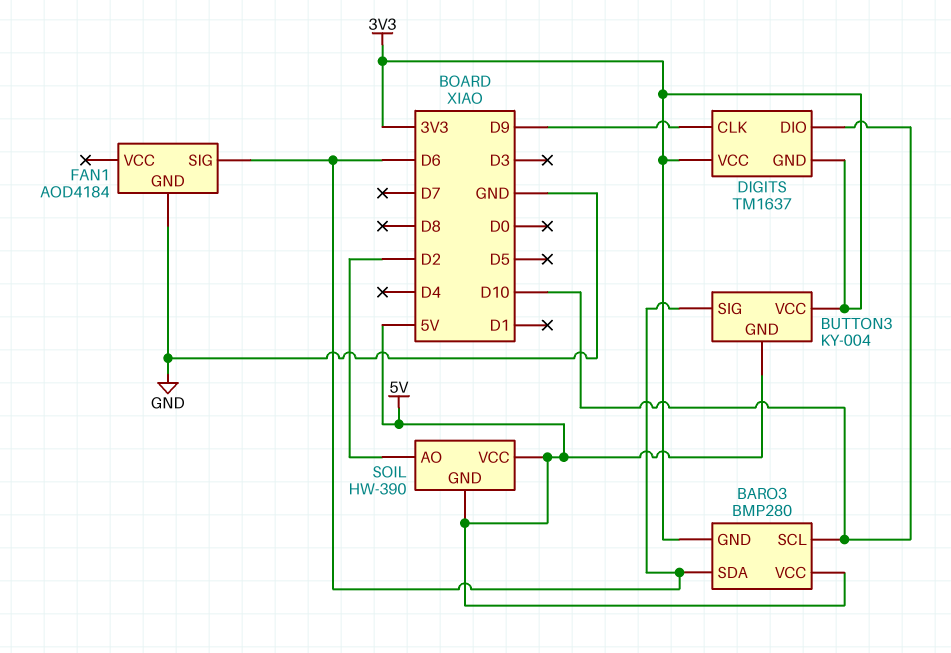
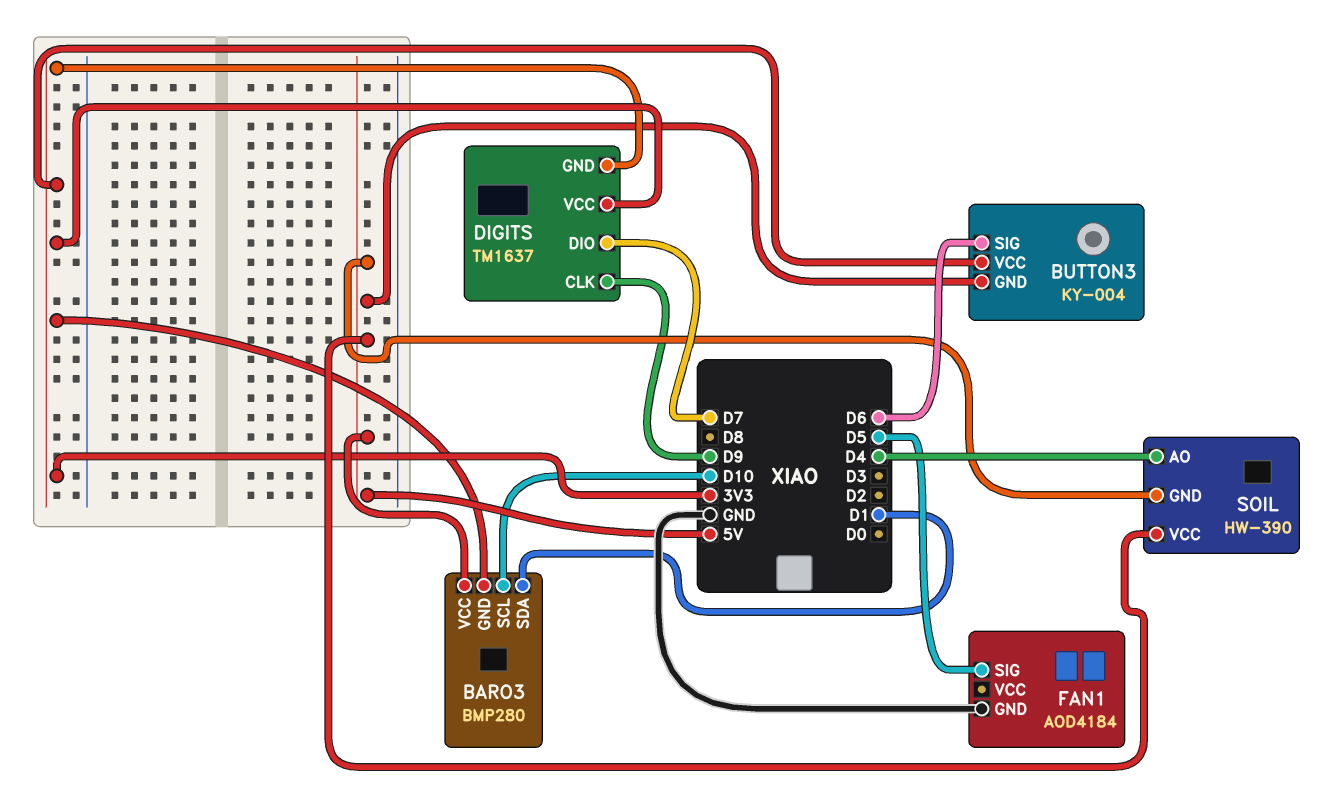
BARO3 pin SDA: D6 -> D1
DIGITS pin DIO: D10 -> D7
FAN1 pin SIG: D6 -> D5
SOIL pin AO: D2 -> D4

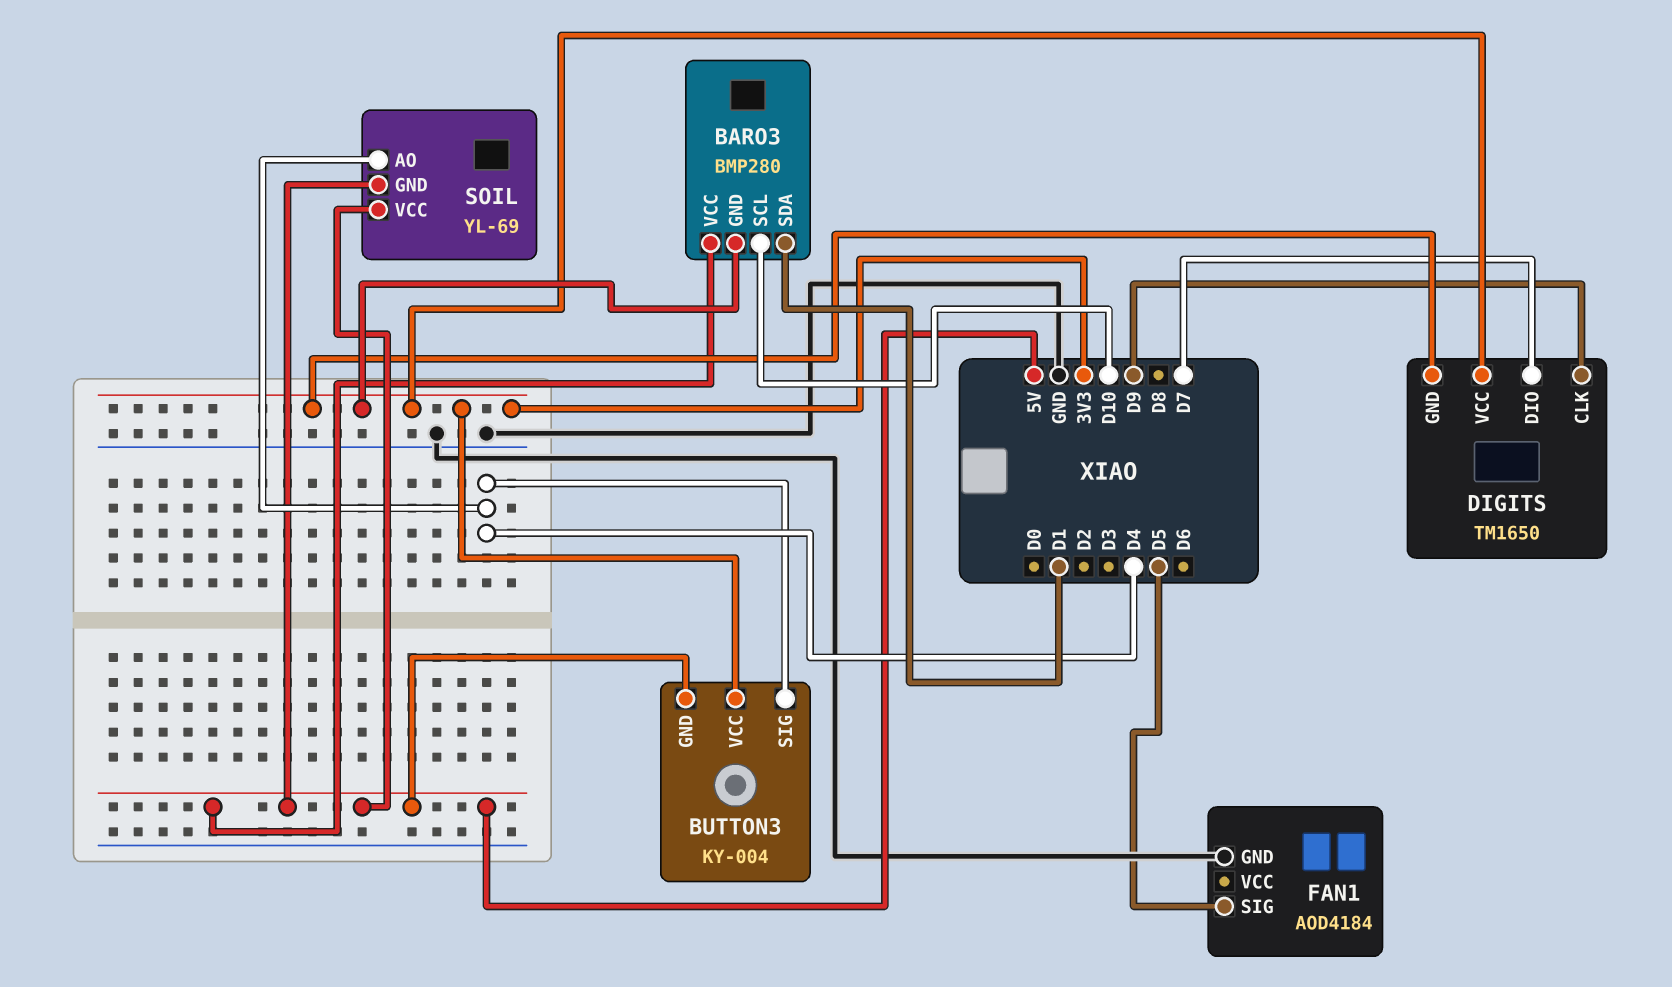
BUTTON3 pin SIG: D6 -> D4
DIGITS: TM1637 -> TM1650
SOIL: HW-390 -> YL-69

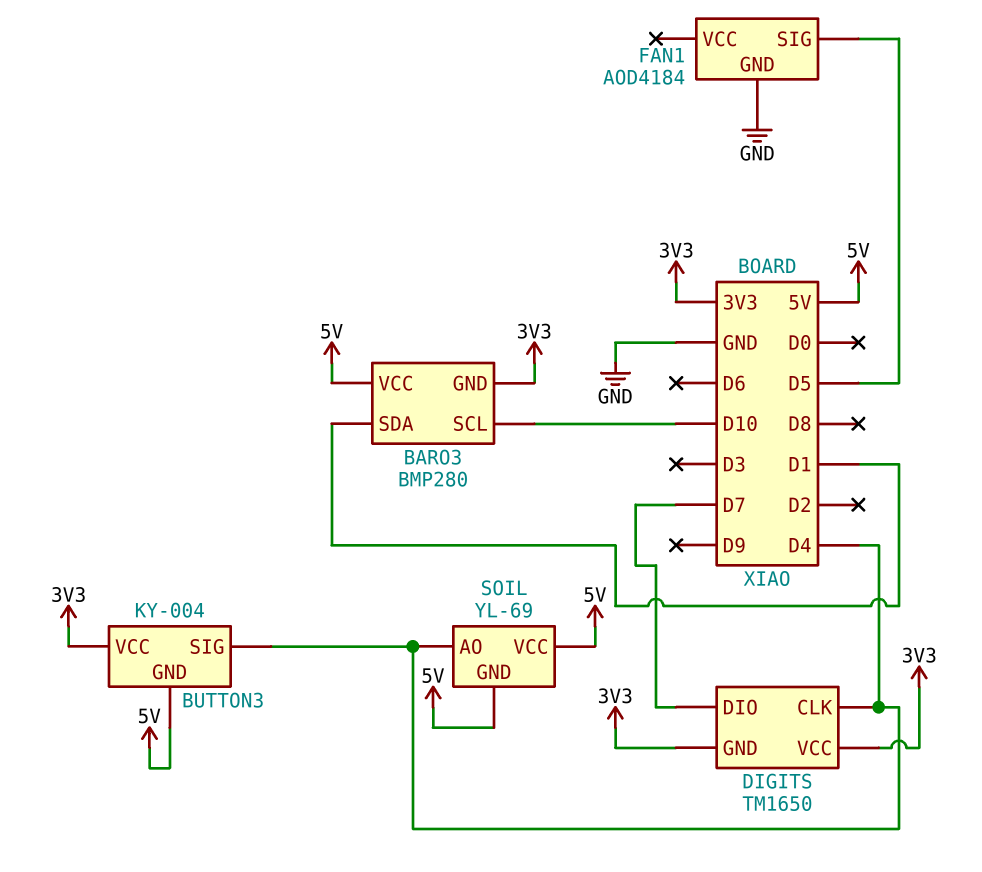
DIGITS pin CLK: D9 -> D4

